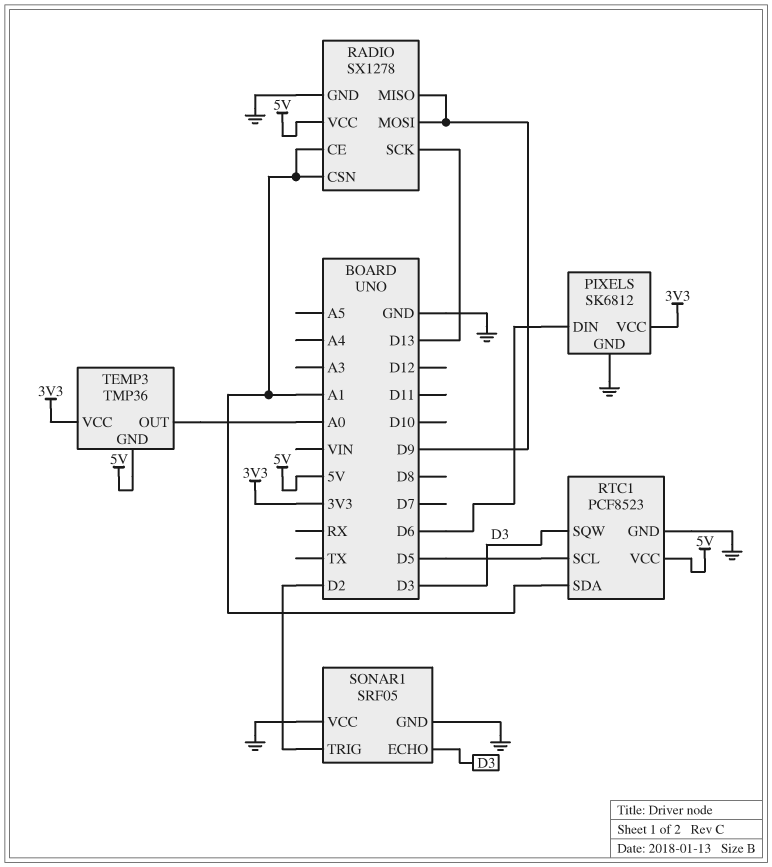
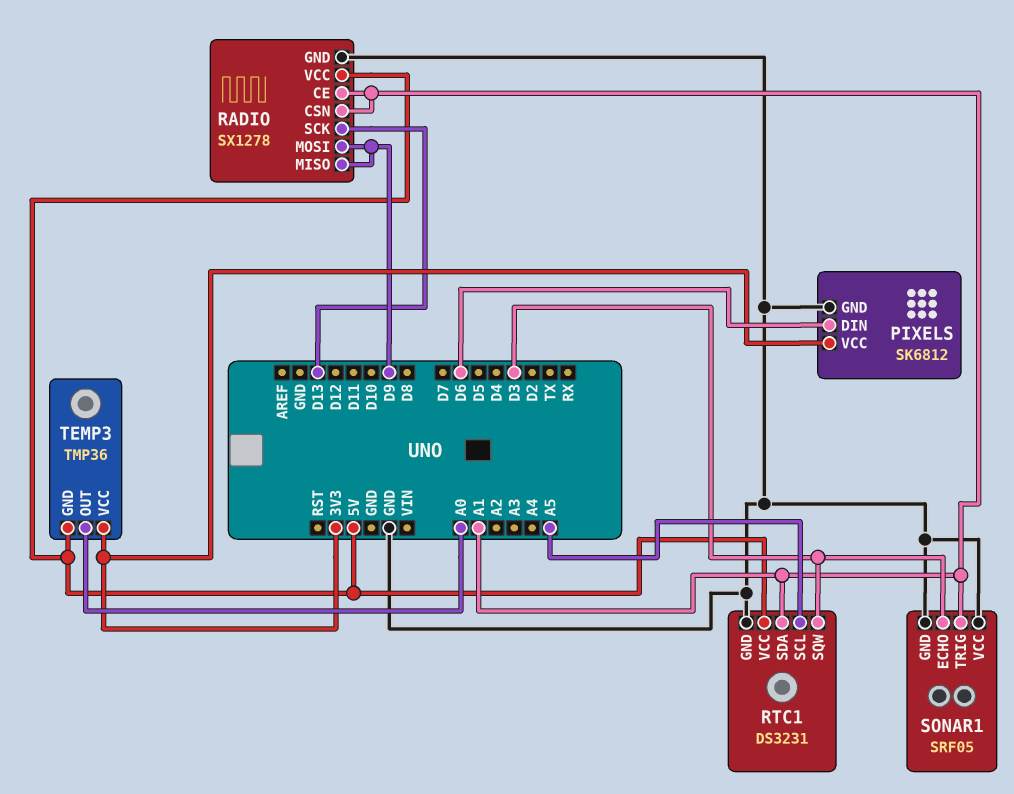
RTC1: PCF8523 -> DS3231
RTC1 pin SCL: D5 -> A5
SONAR1 pin TRIG: D2 -> A1

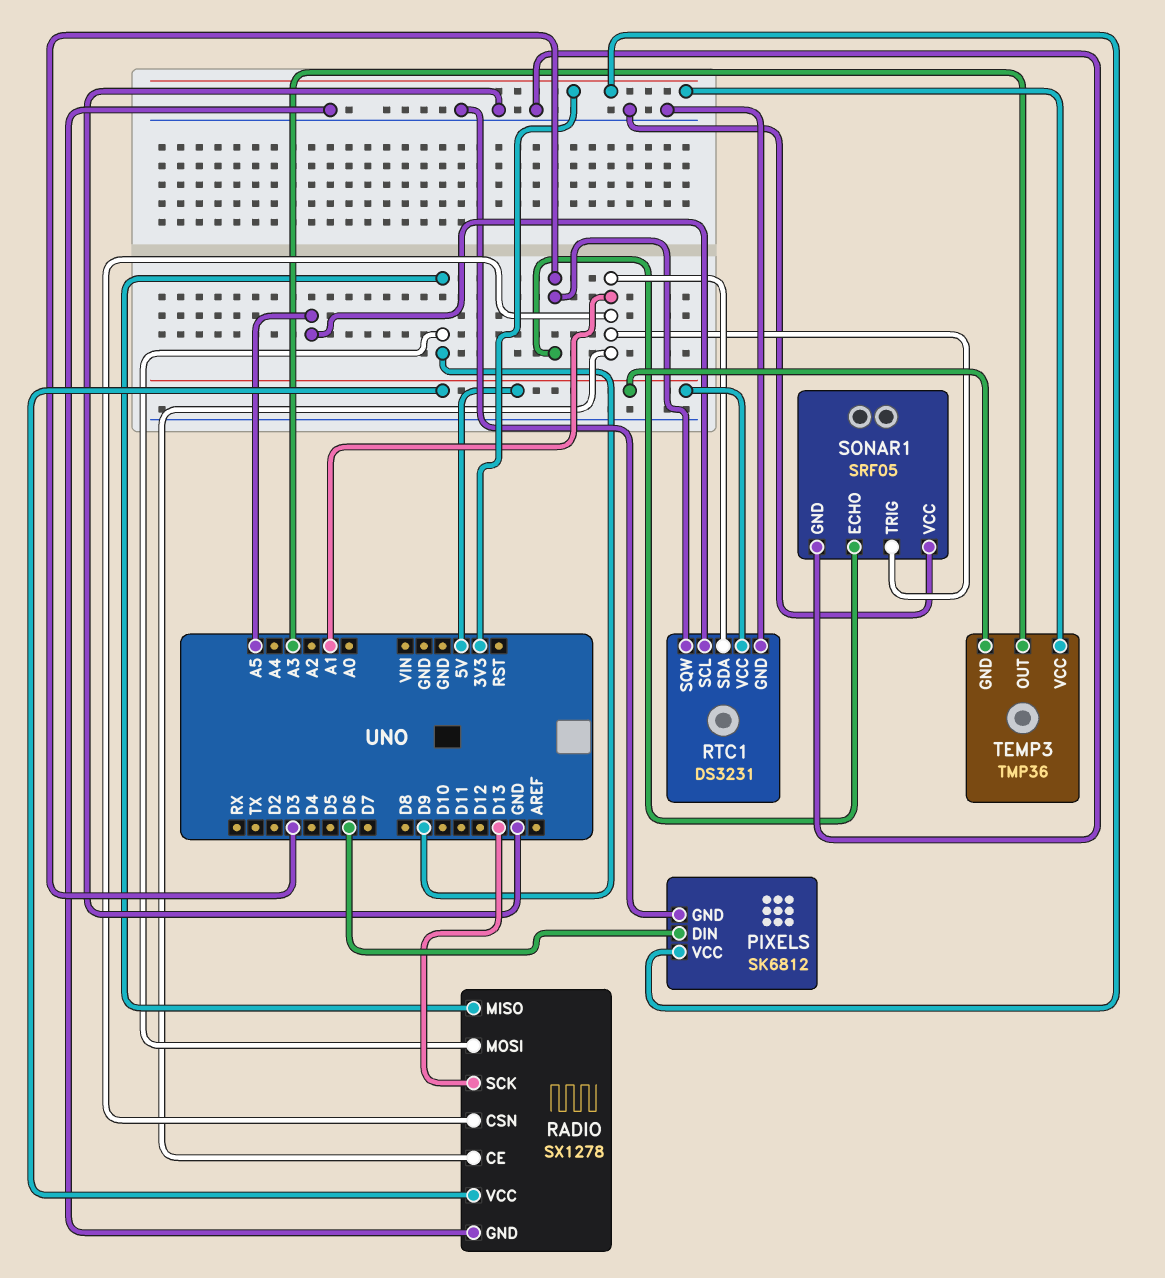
TEMP3 pin OUT: A0 -> A3

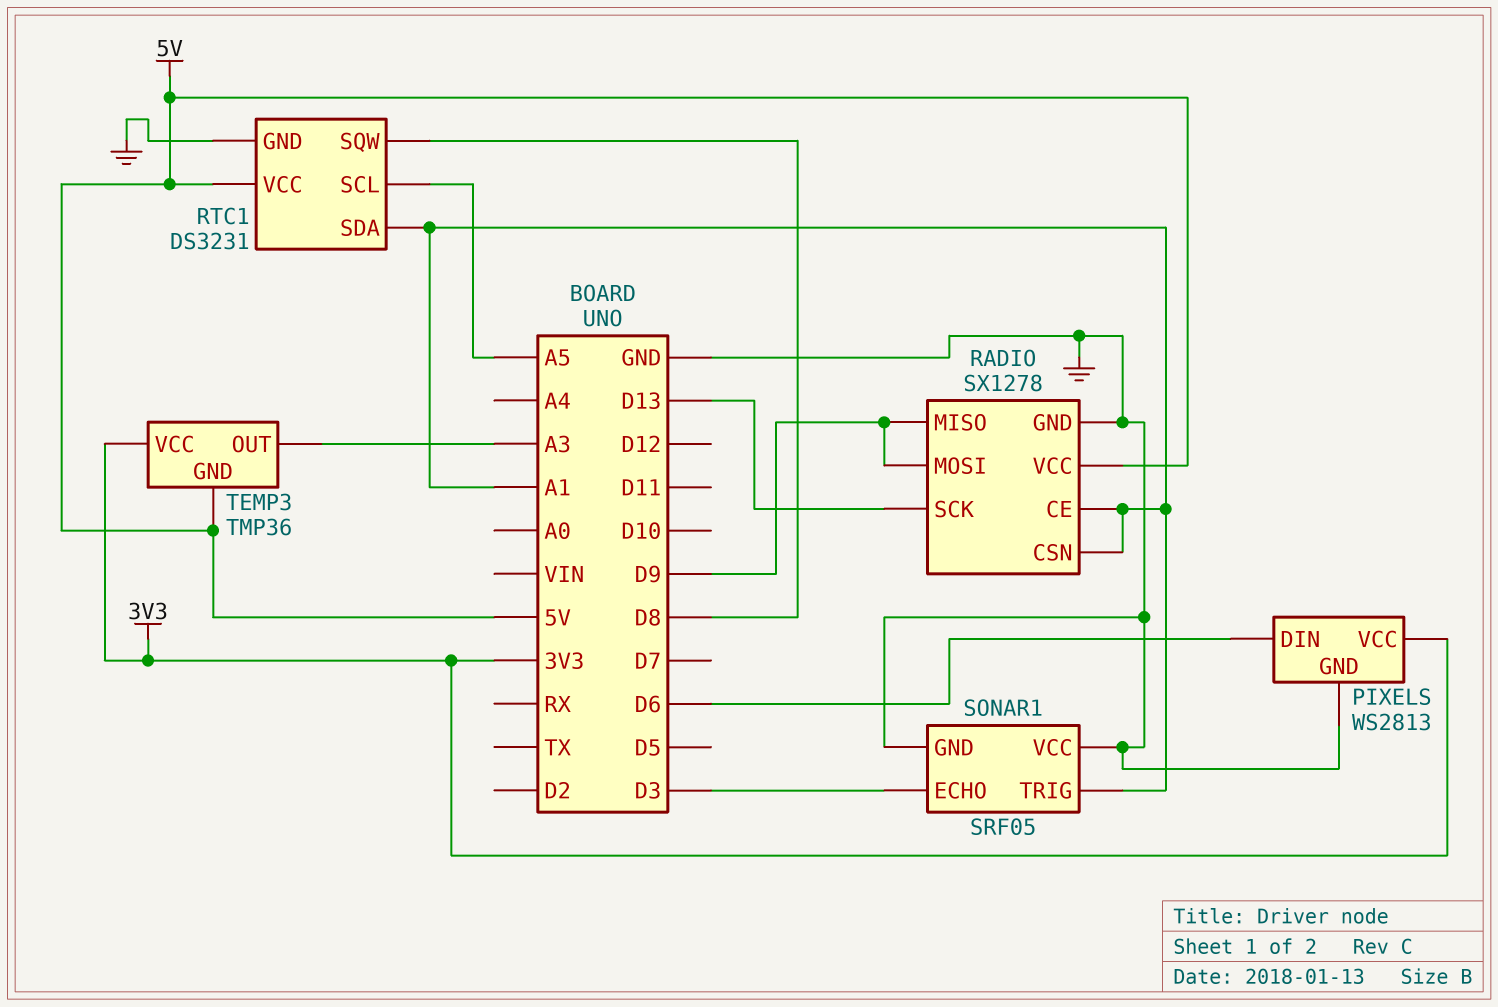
PIXELS: SK6812 -> WS2813
RTC1 pin SQW: D3 -> D8

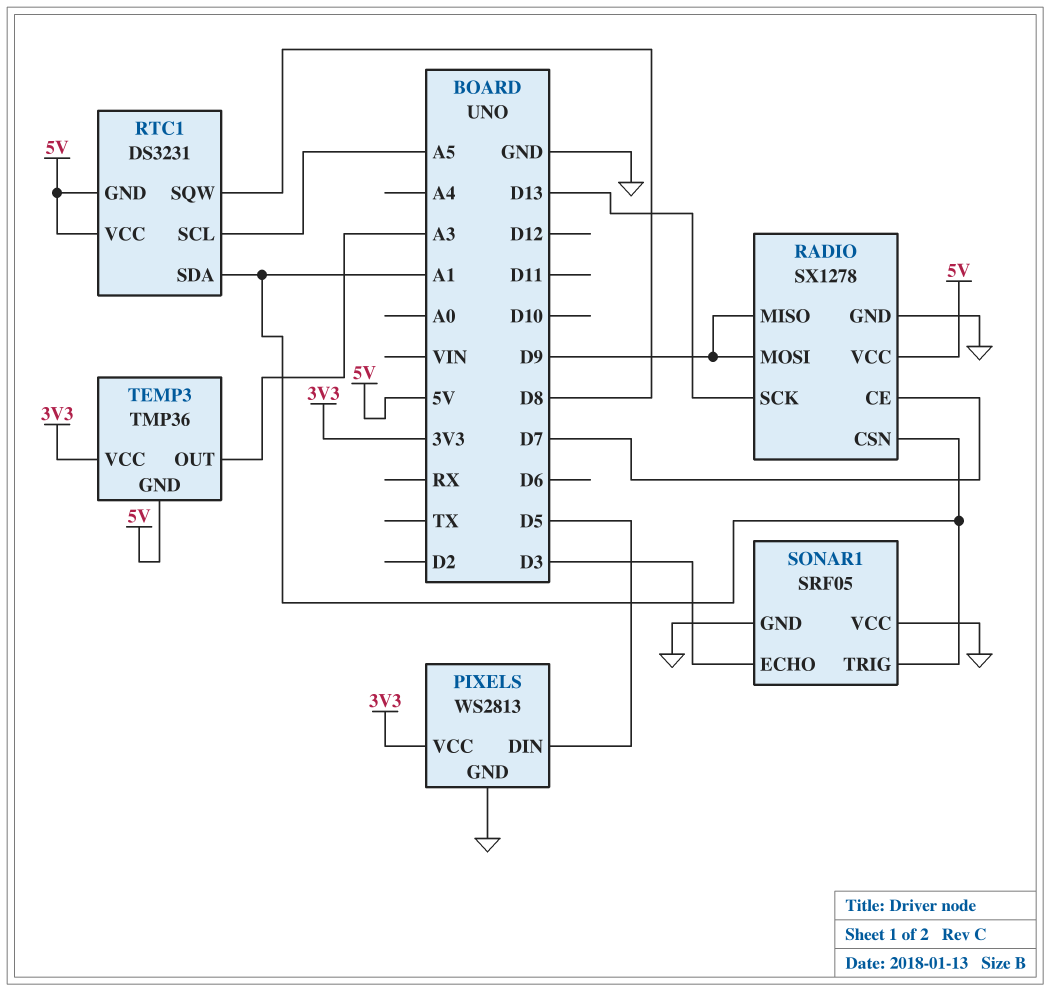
PIXELS pin DIN: D6 -> D5
RADIO pin CE: A1 -> D7
RTC1 pin GND: GND -> 5V

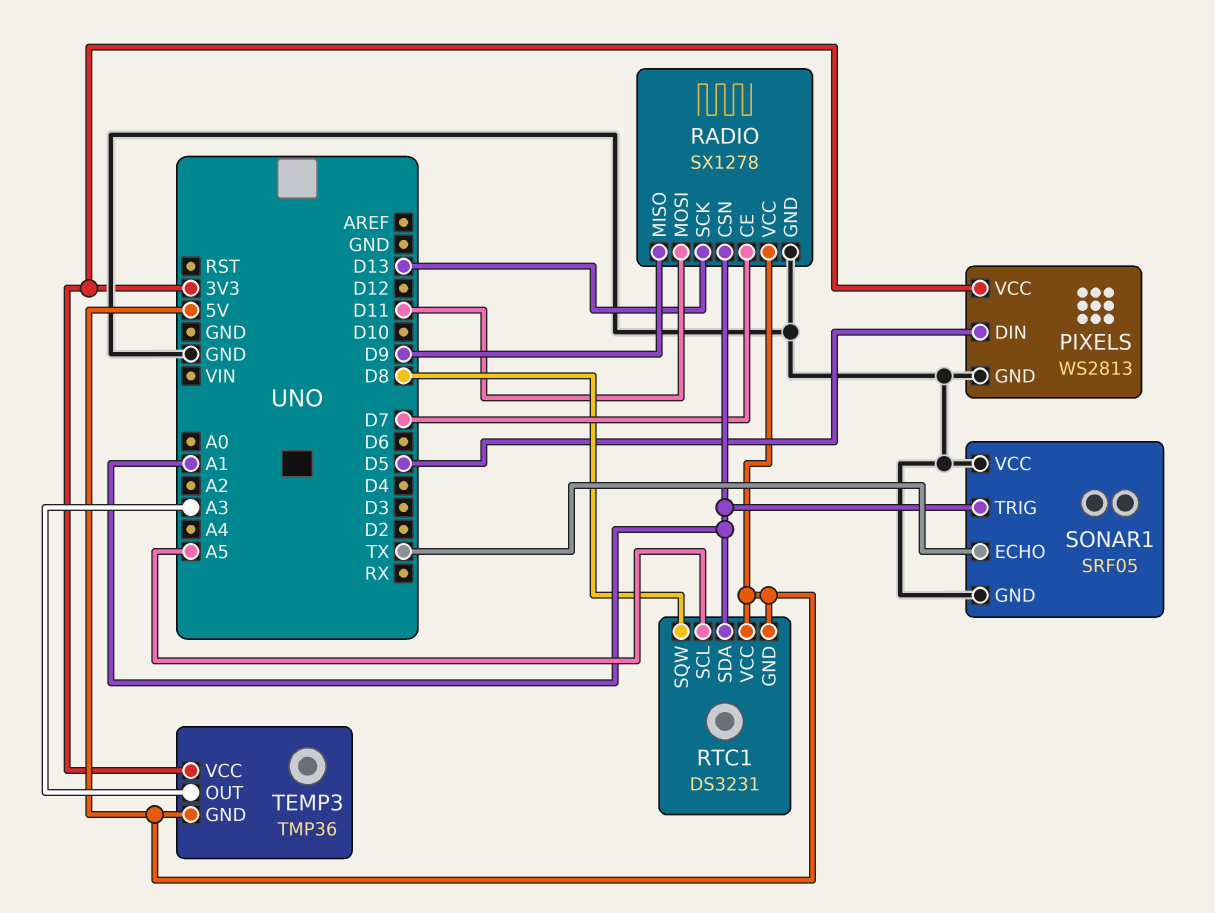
RADIO pin MOSI: D9 -> D11
SONAR1 pin ECHO: D3 -> TX

